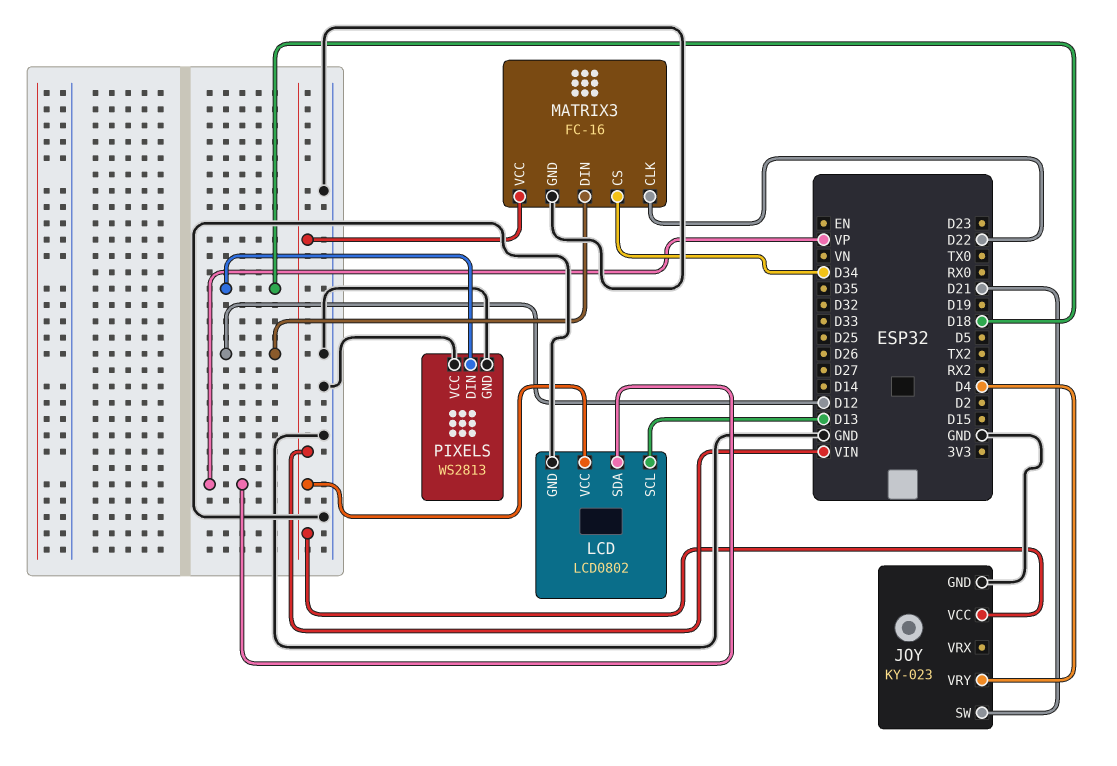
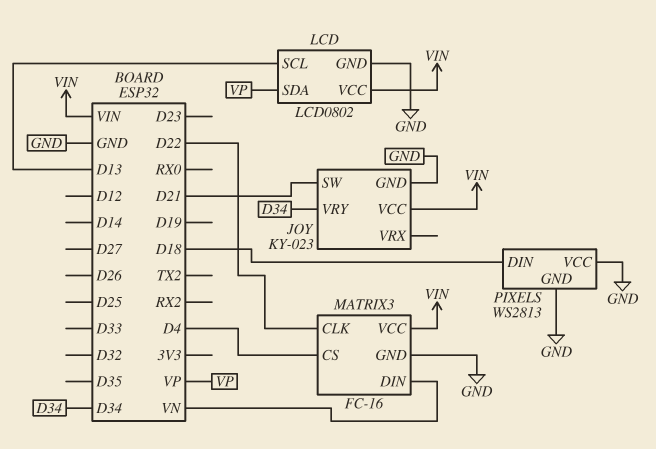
JOY pin VRY: D4 -> D34
MATRIX3 pin CS: D34 -> D4
MATRIX3 pin DIN: D12 -> VN

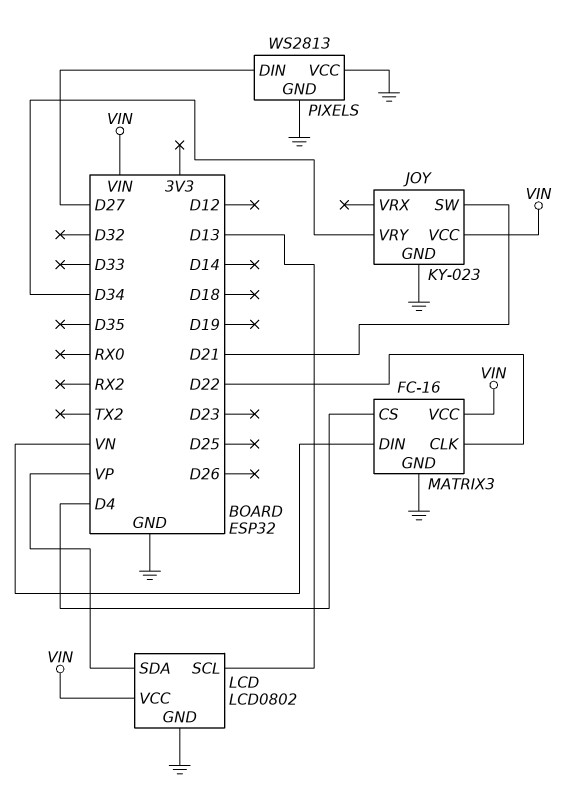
PIXELS pin DIN: D18 -> D27

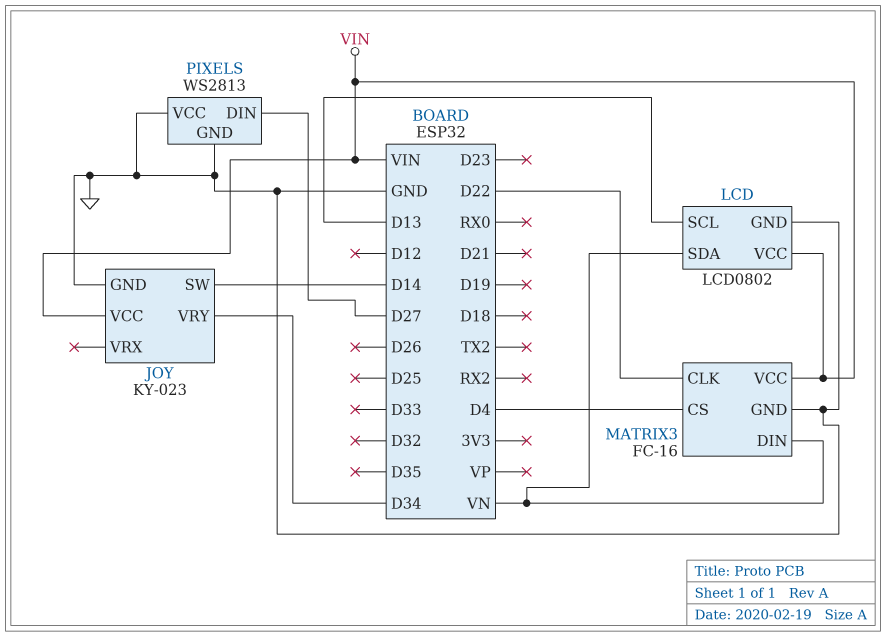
JOY pin SW: D21 -> D14
LCD pin SDA: VP -> VN

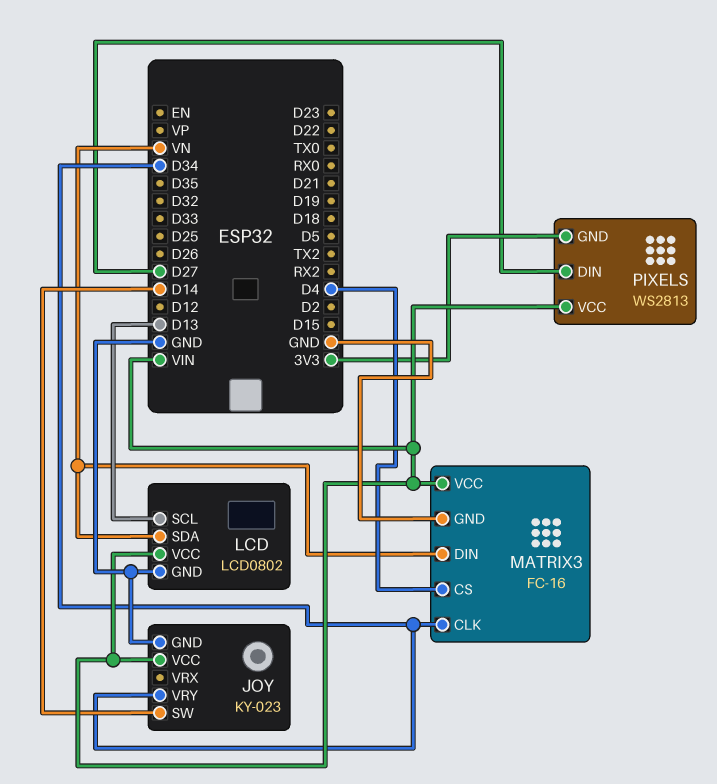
MATRIX3 pin CLK: D22 -> D34
PIXELS pin GND: GND -> 3V3
PIXELS pin VCC: GND -> VIN

